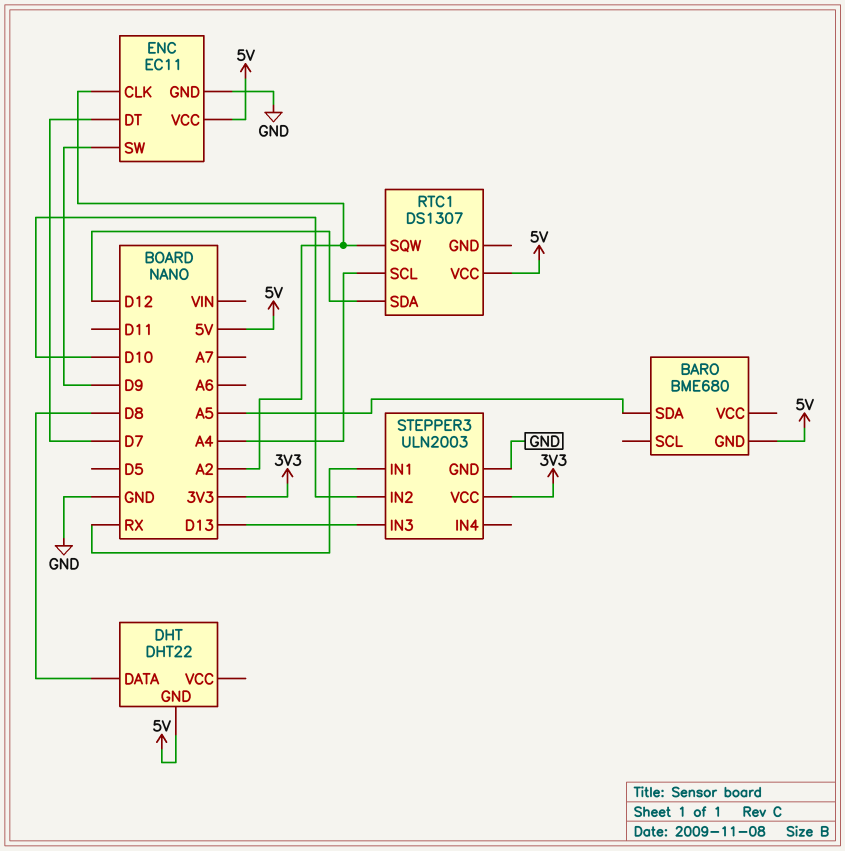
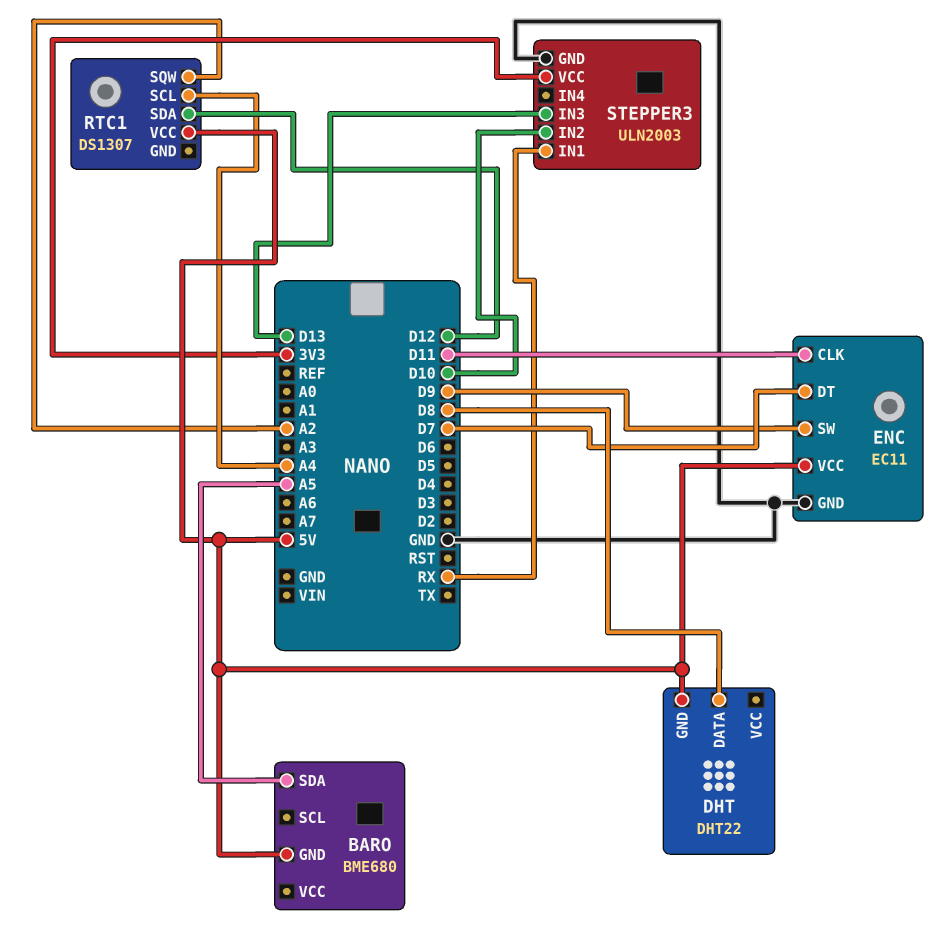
ENC pin CLK: A2 -> D11

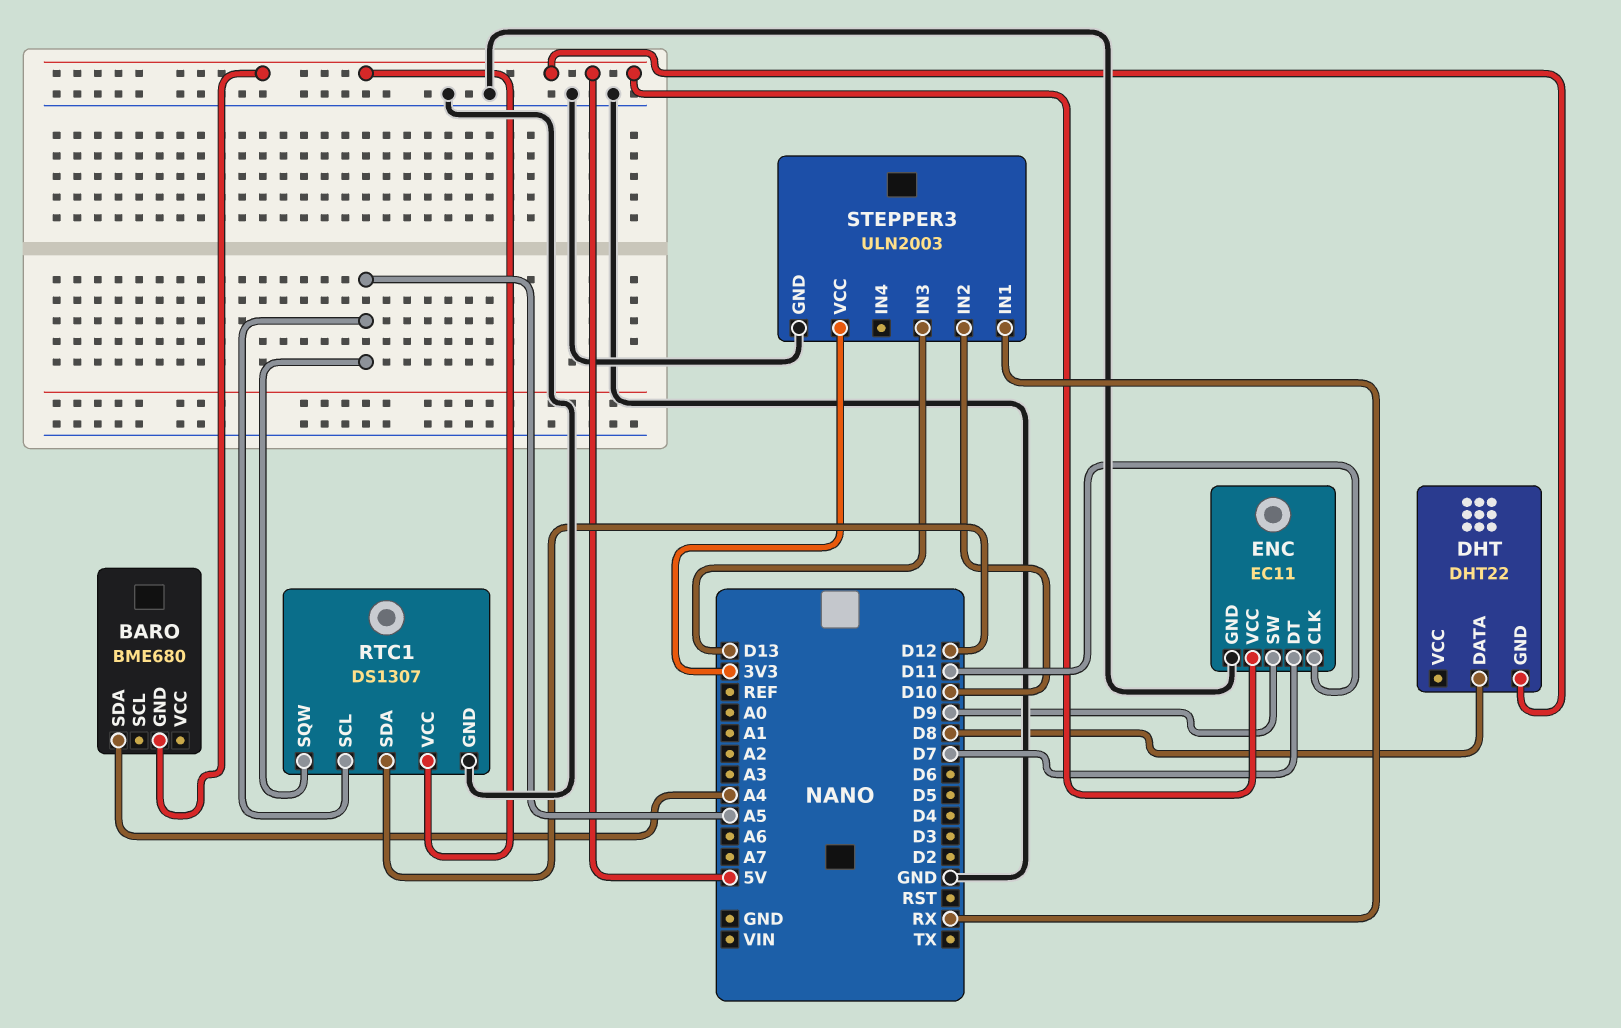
BARO pin SDA: A5 -> A4
RTC1 pin GND: none -> GND
RTC1 pin SCL: A4 -> A5
RTC1 pin SQW: A2 -> A5

